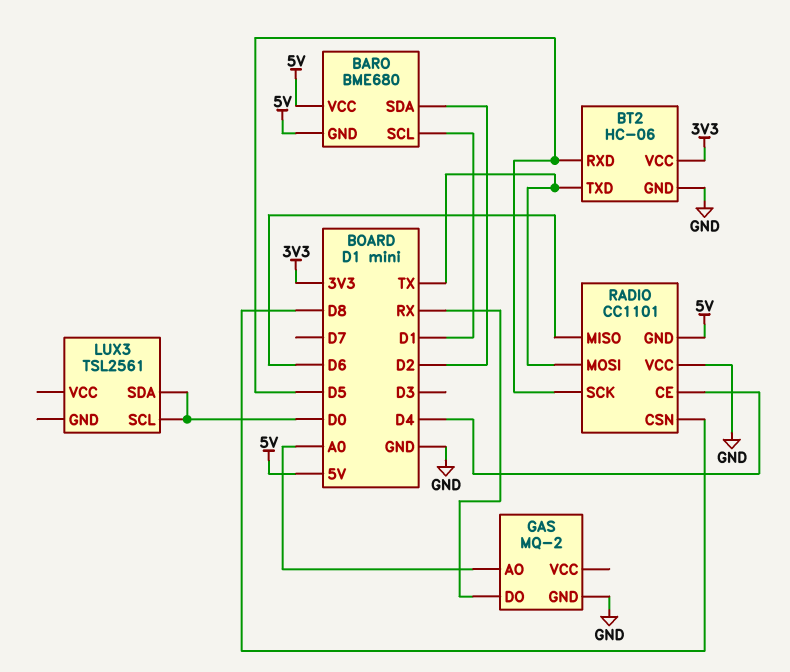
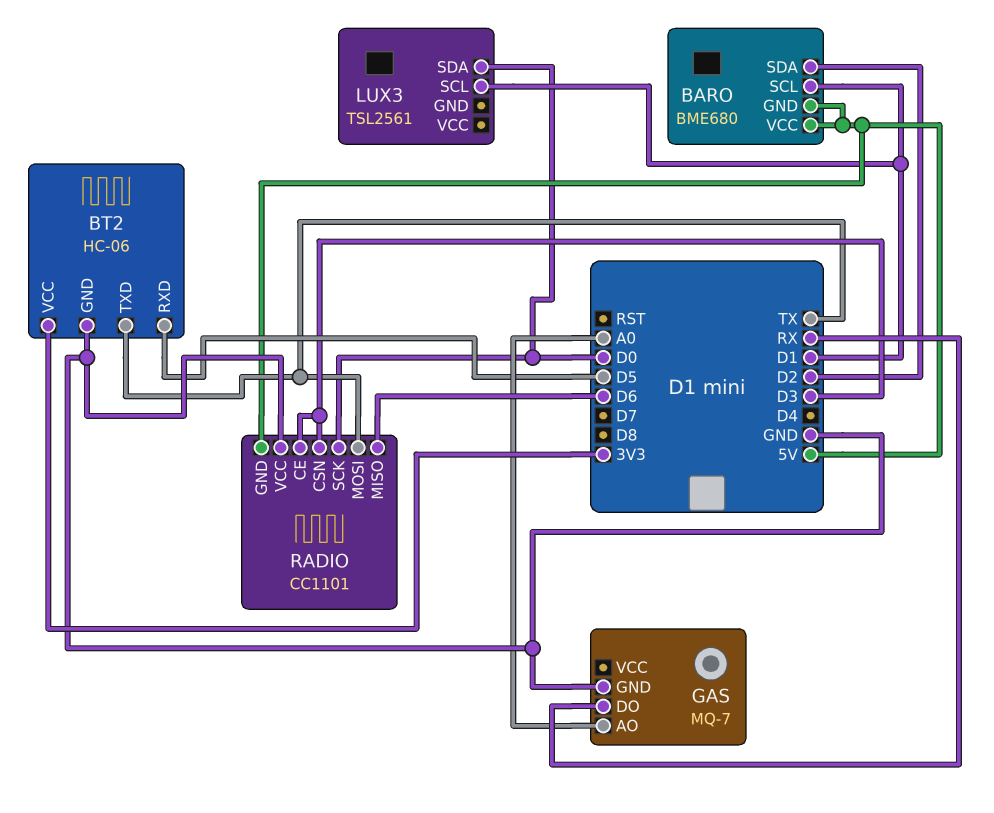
GAS: MQ-2 -> MQ-7
LUX3 pin SCL: D0 -> D1
RADIO pin CE: D4 -> D3
RADIO pin CSN: D8 -> D3
RADIO pin SCK: D5 -> D0

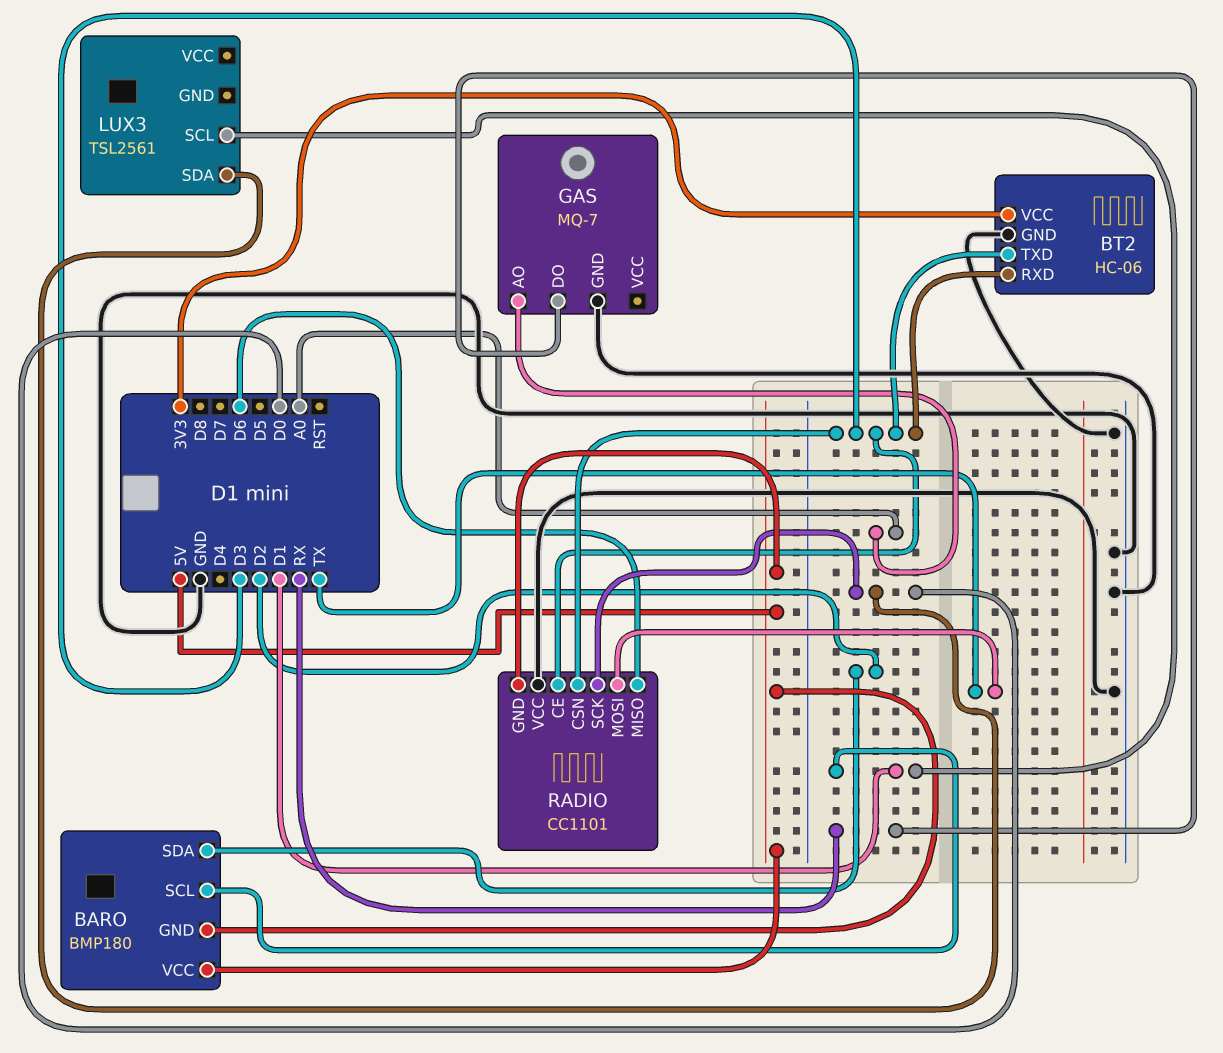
BARO: BME680 -> BMP180
BT2 pin RXD: D5 -> D3
BT2 pin TXD: TX -> D3

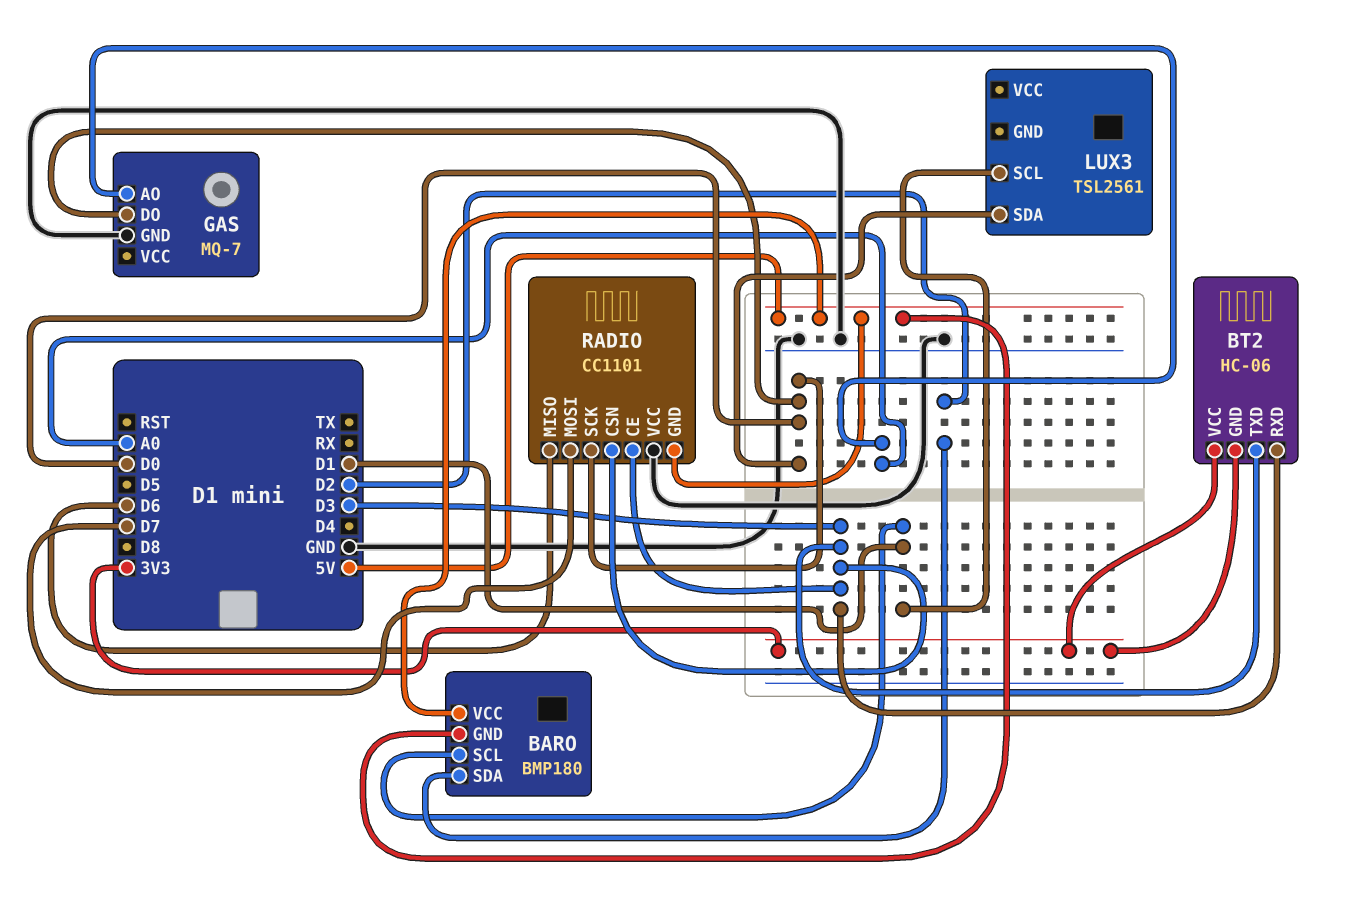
BT2 pin GND: GND -> 3V3
GAS pin DO: RX -> D0
RADIO pin MOSI: TX -> D7

